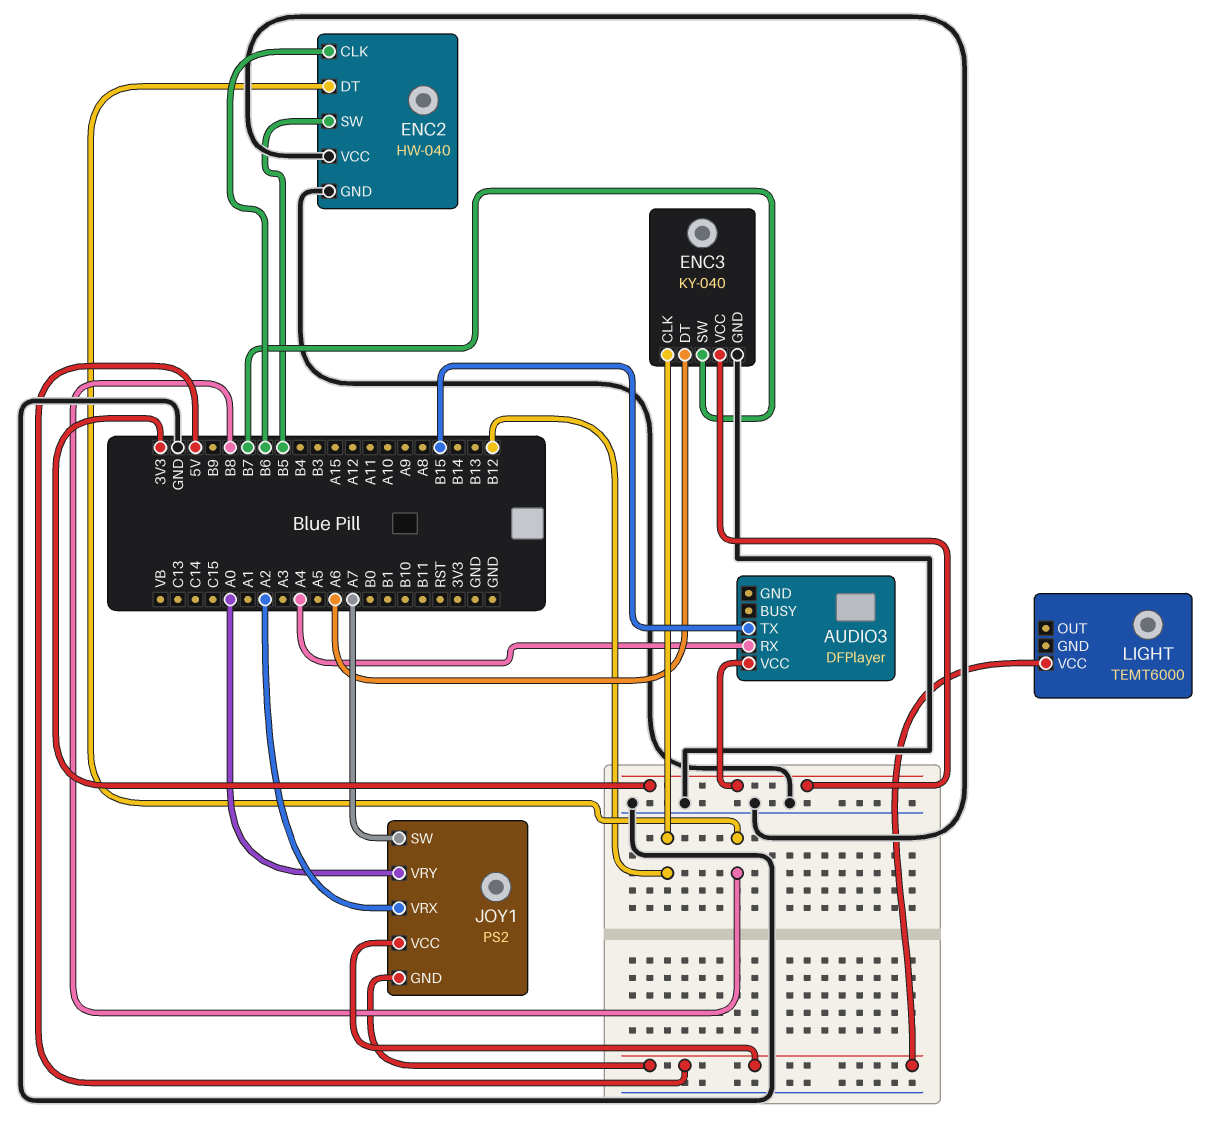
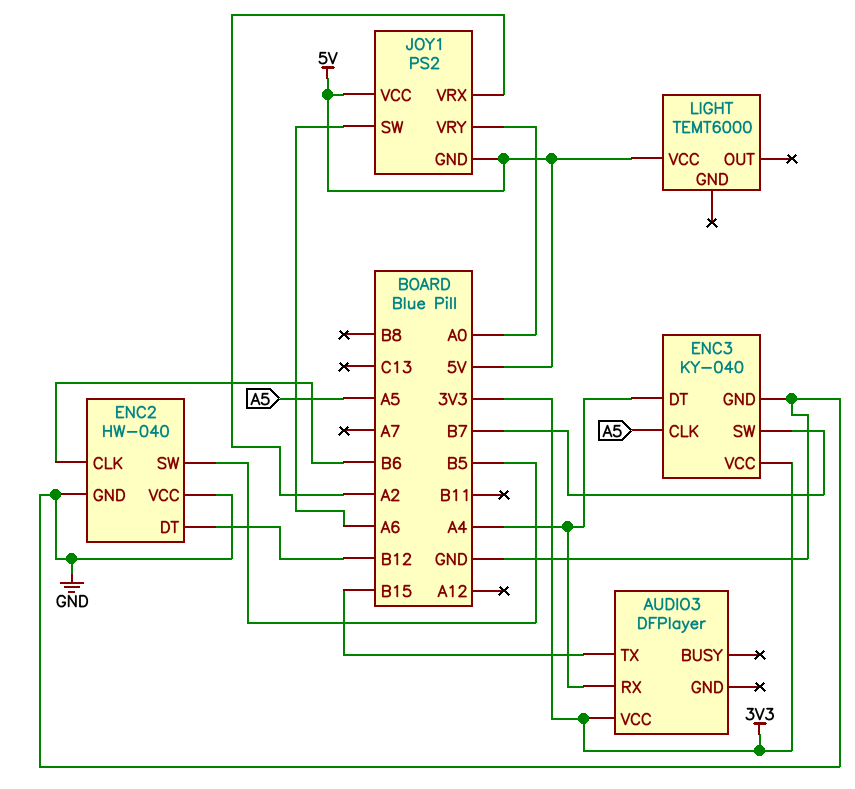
ENC2 pin DT: B8 -> B12
ENC3 pin CLK: B12 -> A5
ENC3 pin DT: A6 -> A4
JOY1 pin SW: A7 -> A6

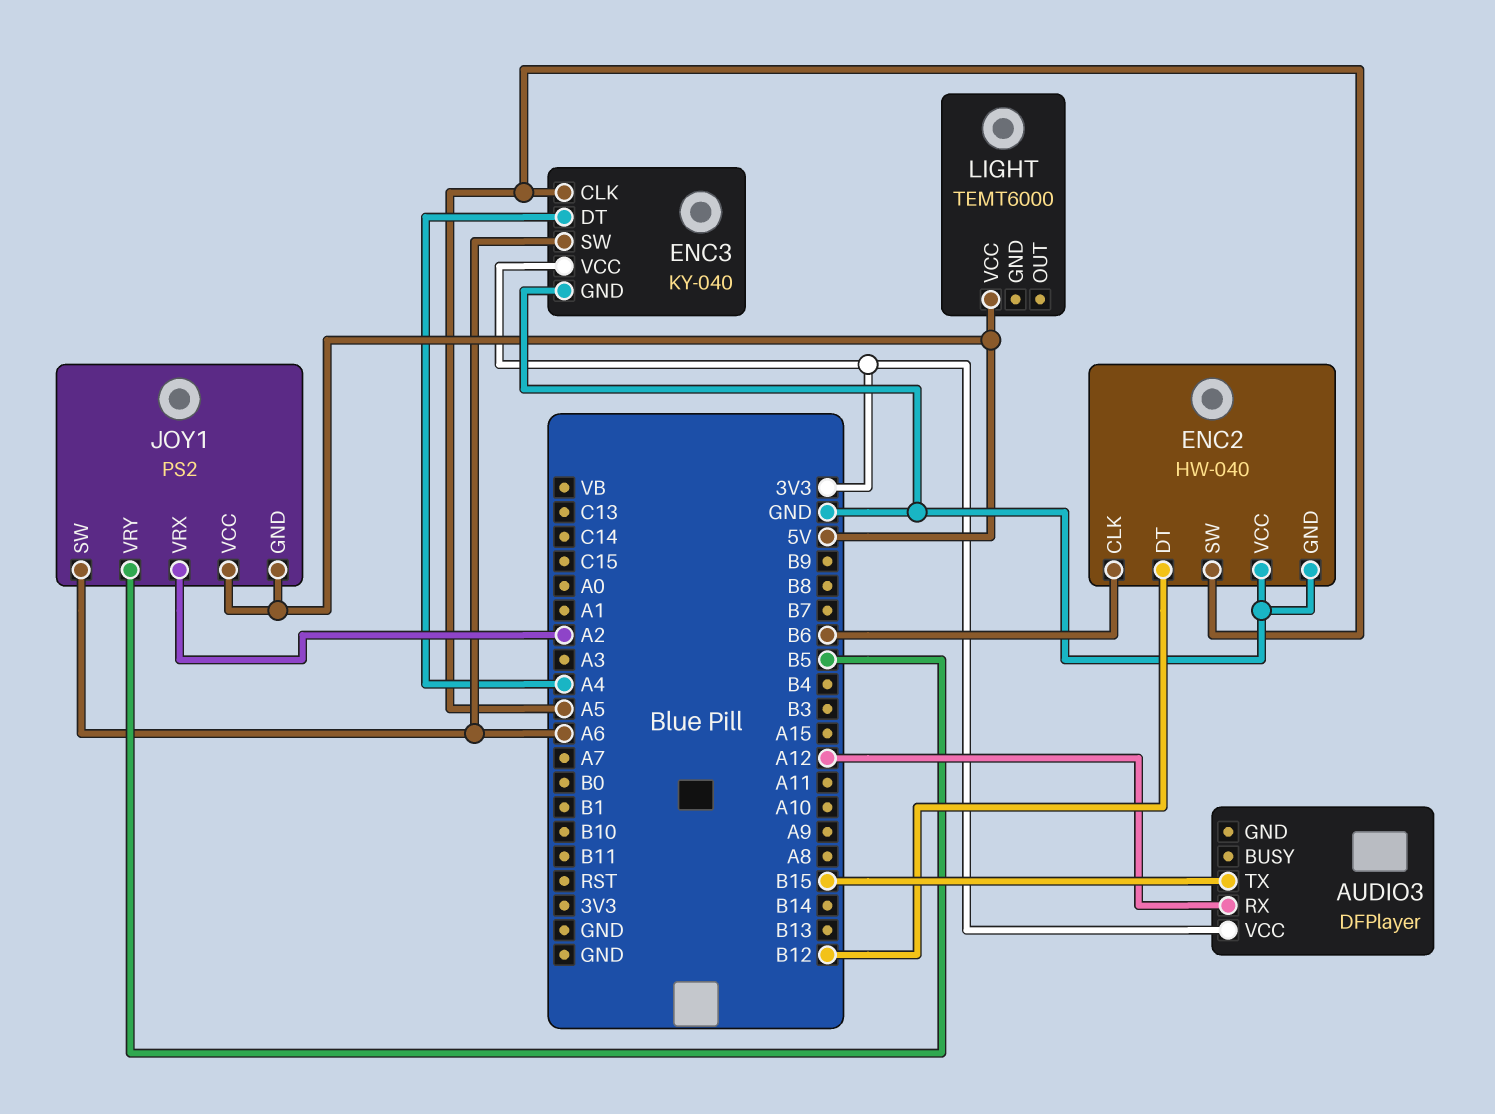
AUDIO3 pin RX: A4 -> A12
ENC2 pin SW: B5 -> A5
ENC3 pin SW: B7 -> A6
JOY1 pin VRY: A0 -> B5

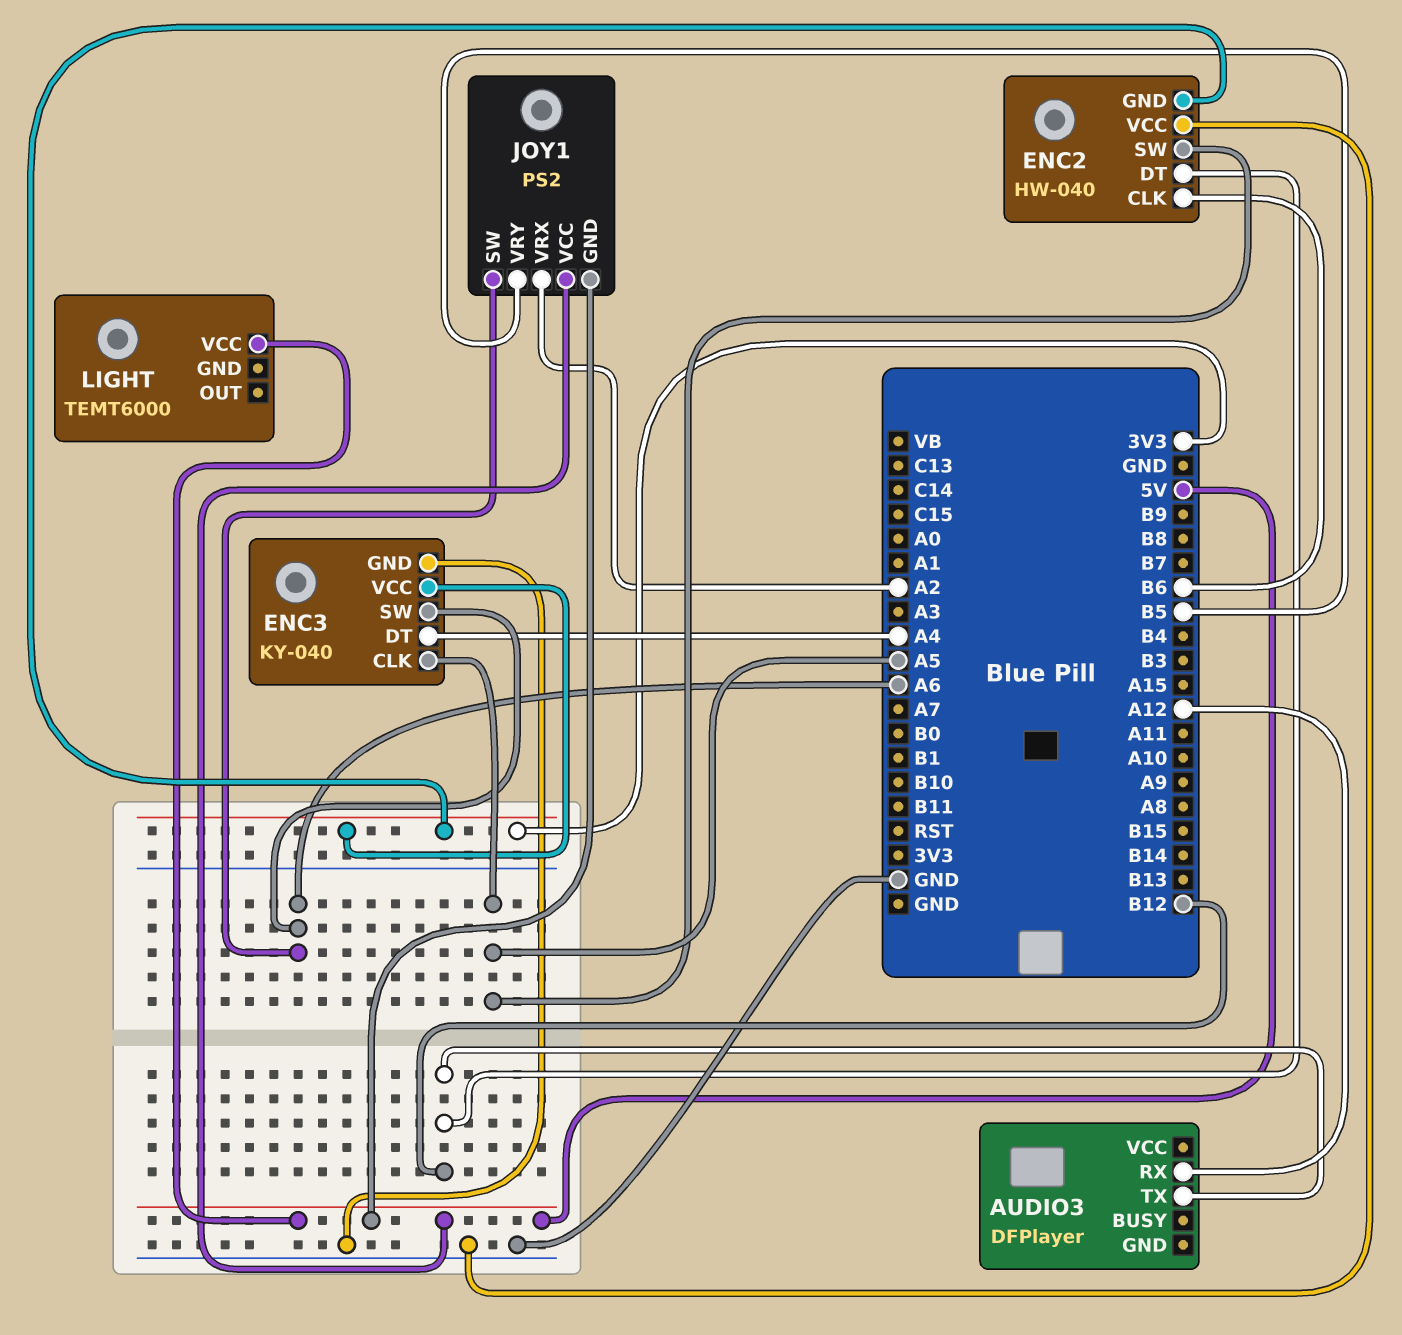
AUDIO3 pin TX: B15 -> B12
AUDIO3 pin VCC: 3V3 -> none
ENC2 pin GND: GND -> 3V3

